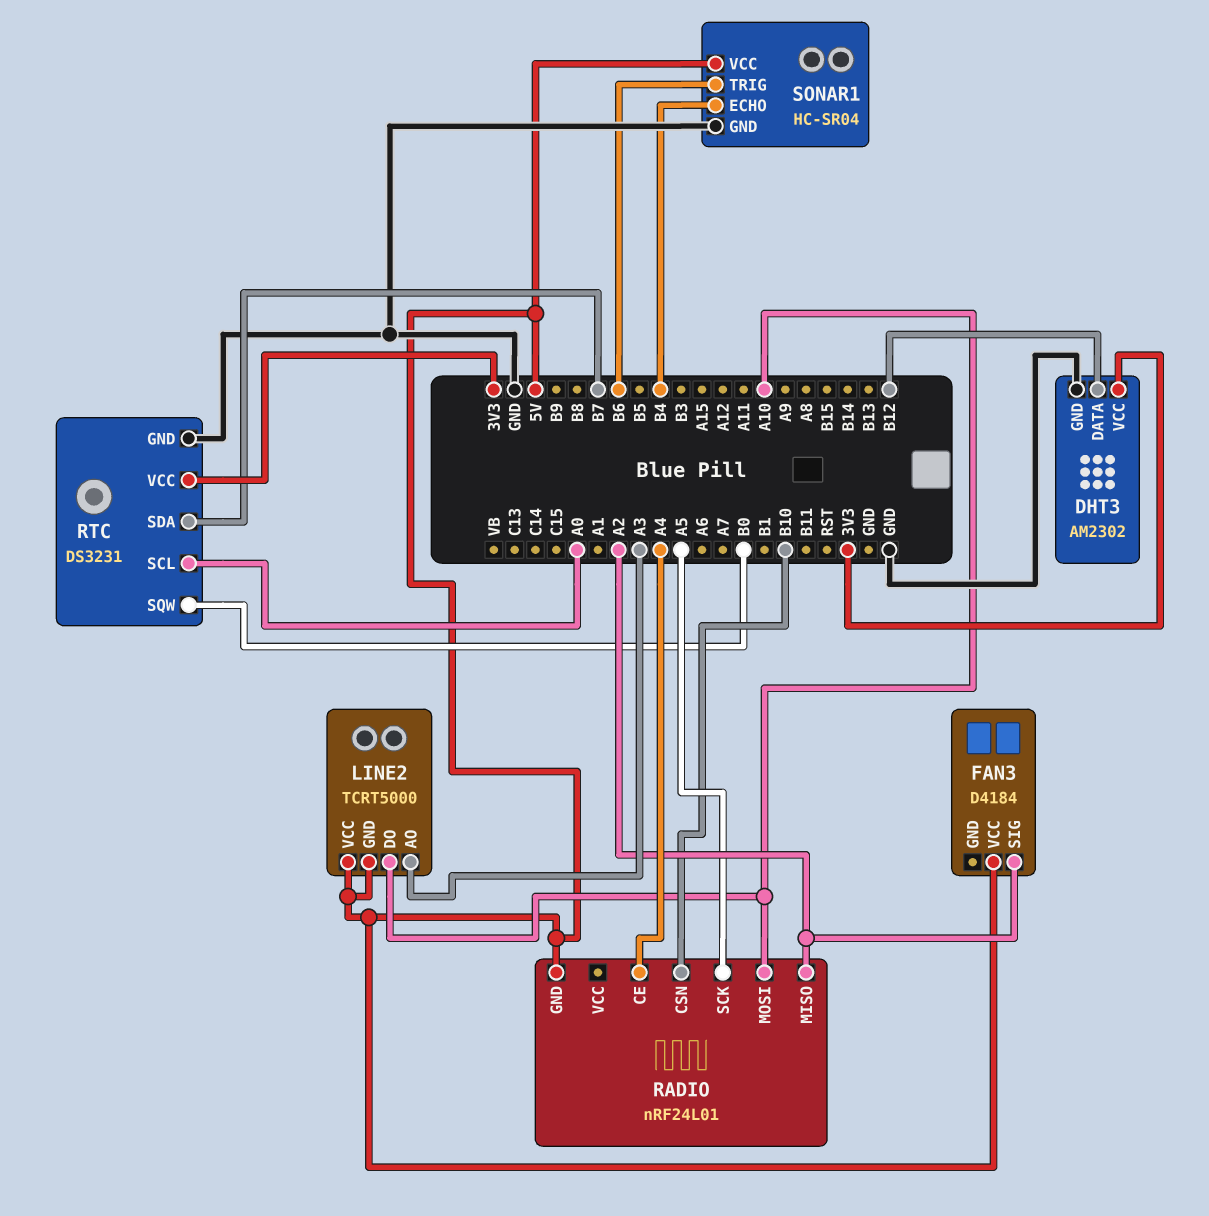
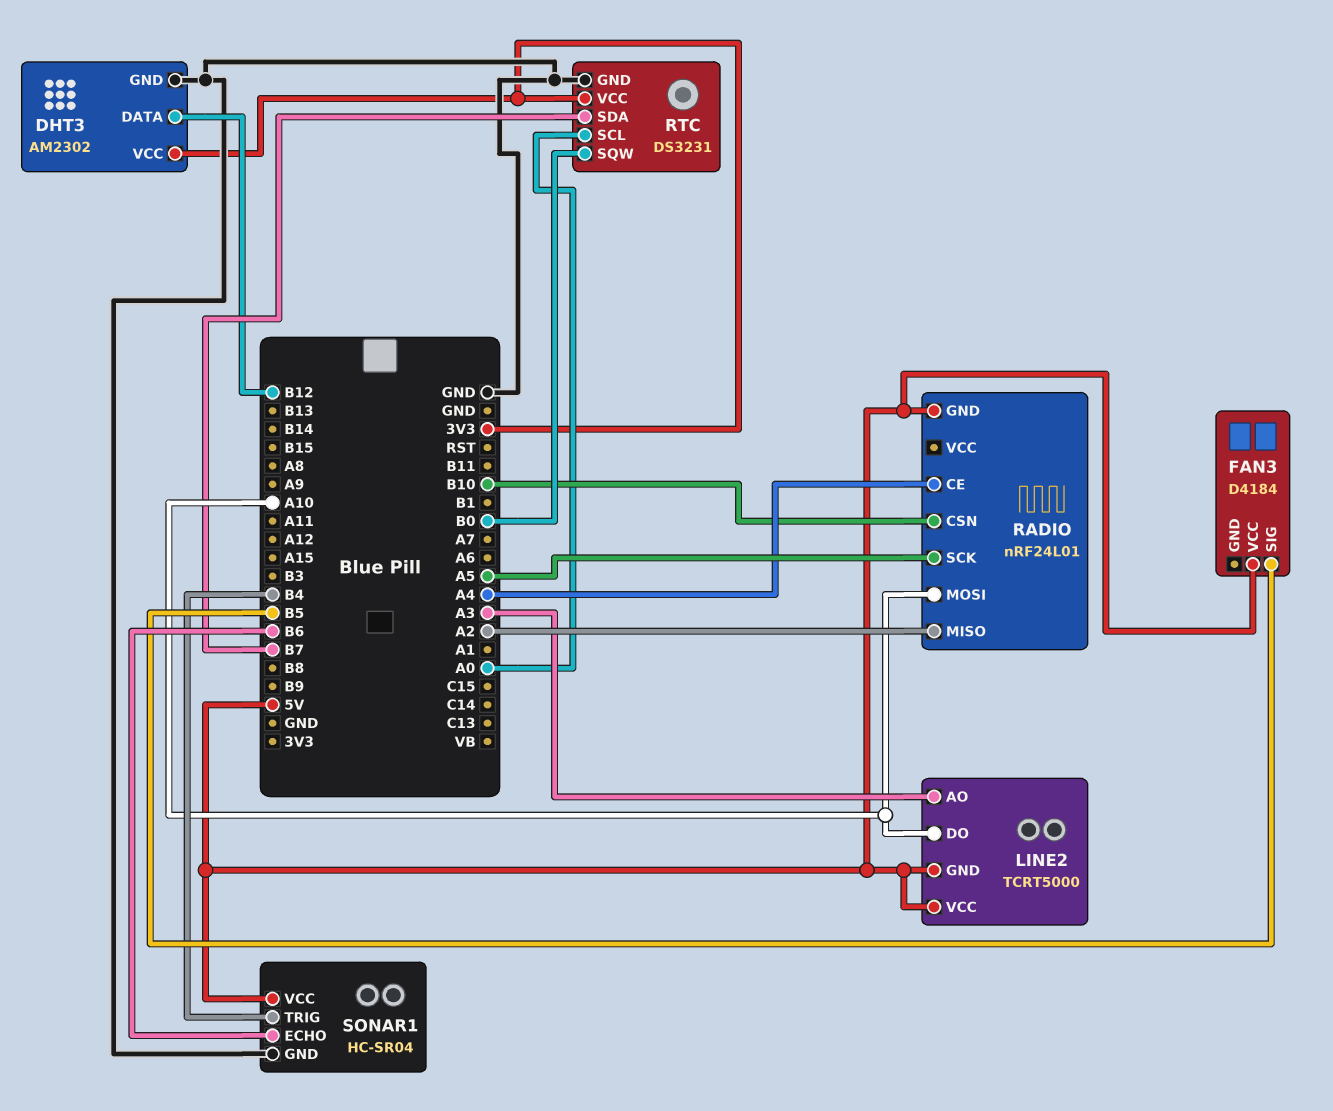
FAN3 pin SIG: A2 -> B5
SONAR1 pin ECHO: B4 -> B6
SONAR1 pin TRIG: B6 -> B4

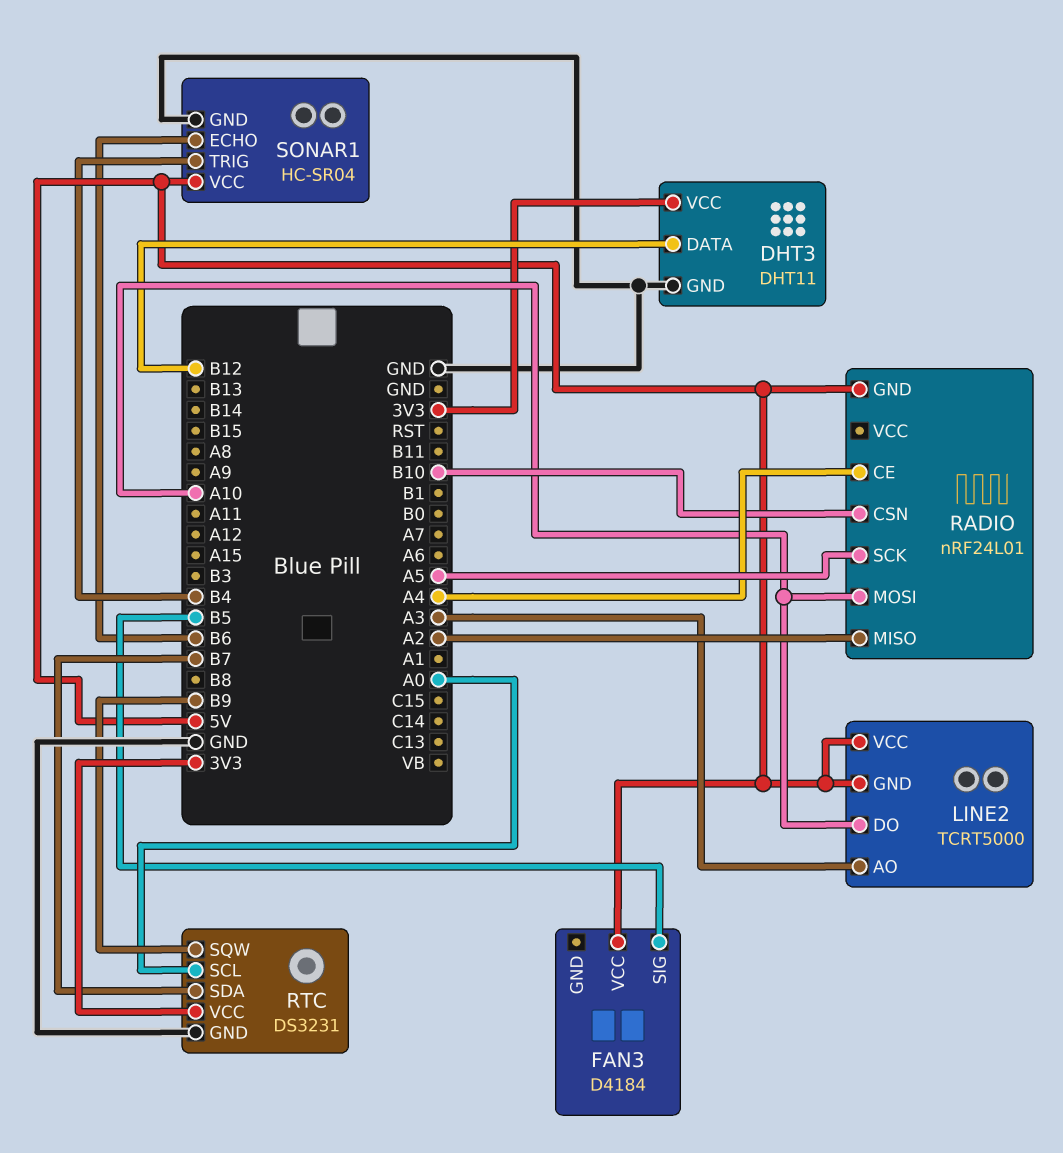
DHT3: AM2302 -> DHT11
RTC pin SQW: B0 -> B9

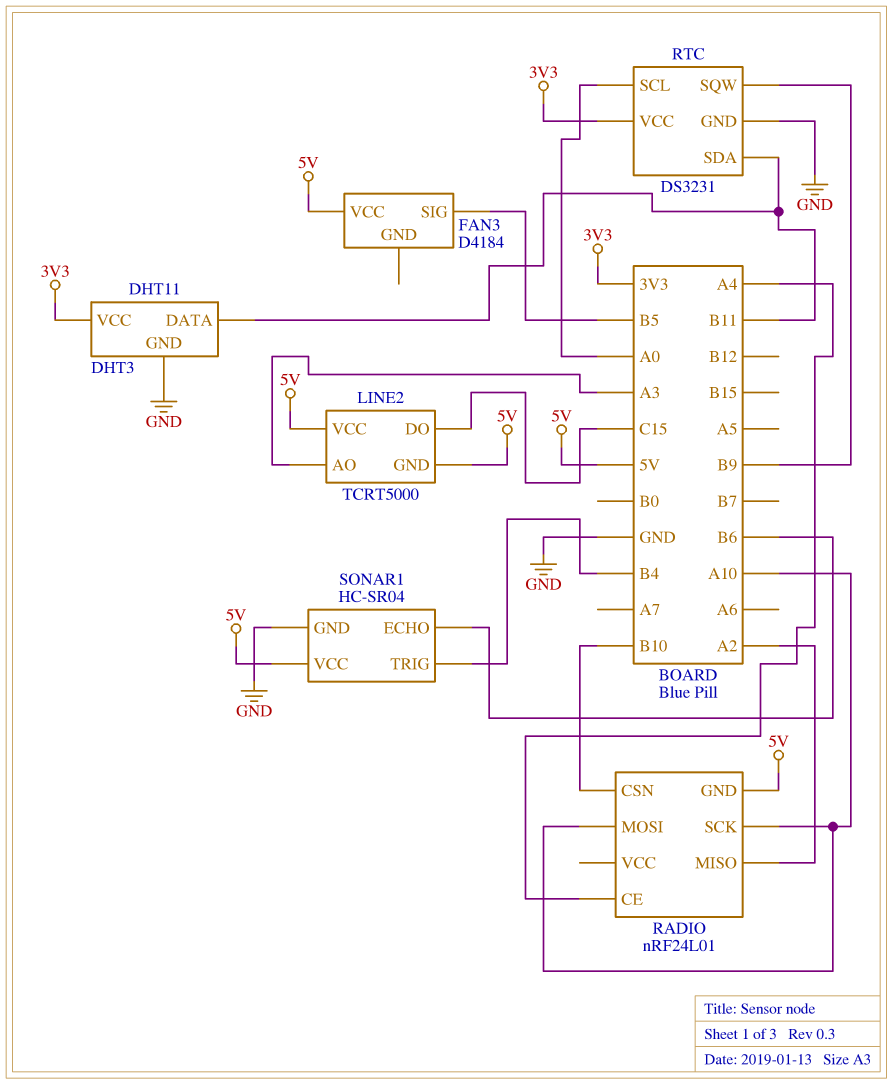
DHT3 pin DATA: B12 -> B11
LINE2 pin DO: A10 -> C15
RADIO pin SCK: A5 -> A10
RTC pin SDA: B7 -> B11

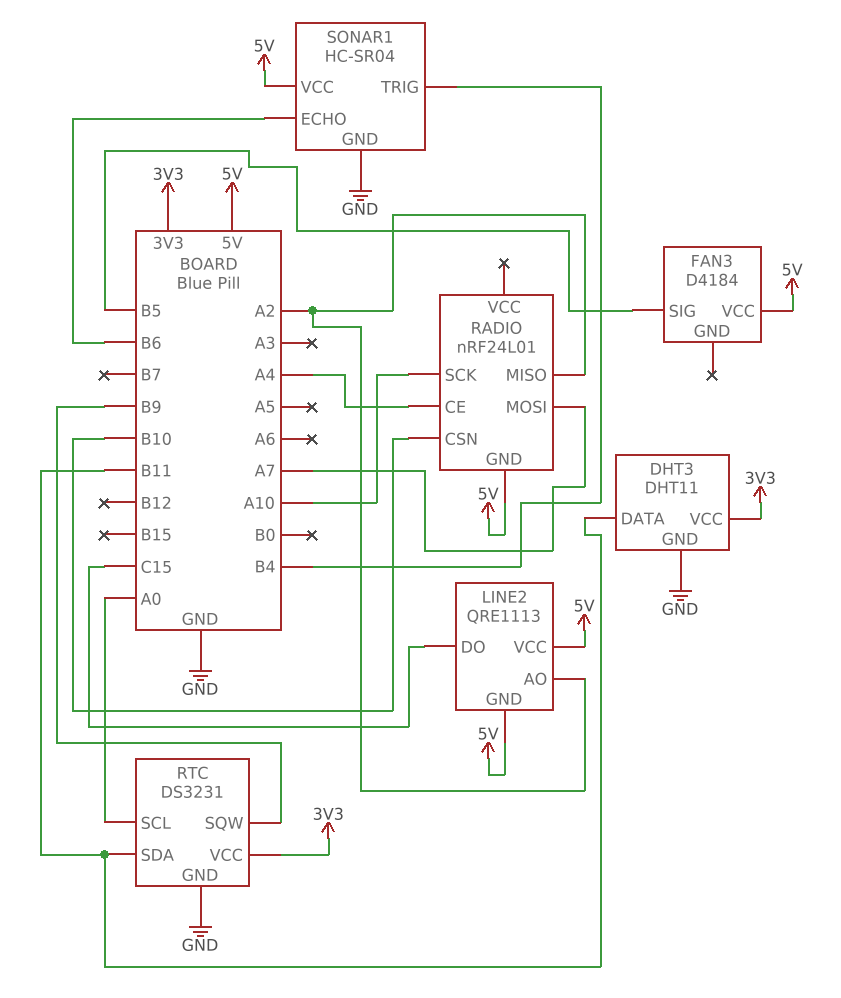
LINE2: TCRT5000 -> QRE1113
LINE2 pin AO: A3 -> A2
RADIO pin MOSI: A10 -> A7

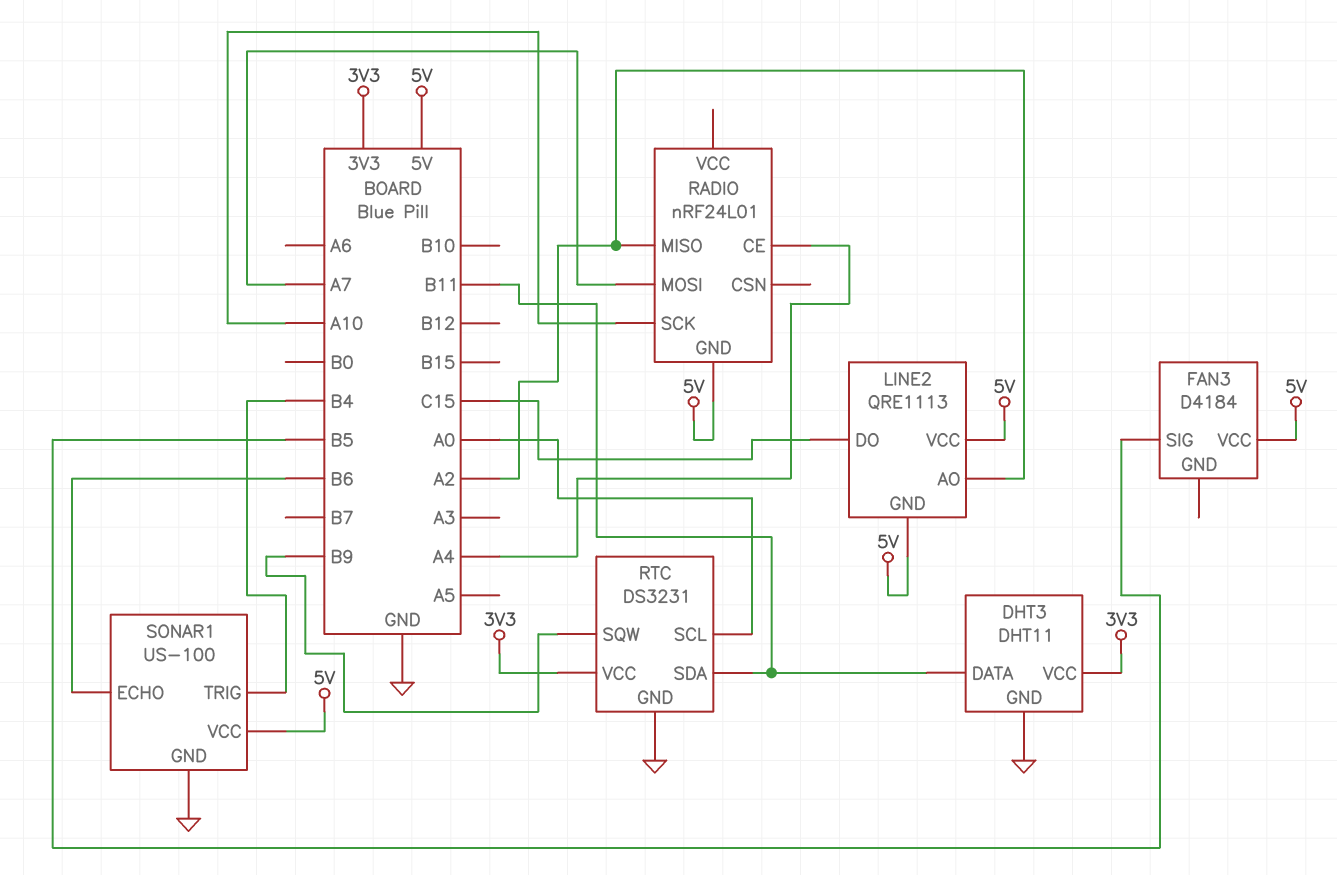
RADIO pin CSN: B10 -> none
SONAR1: HC-SR04 -> US-100

